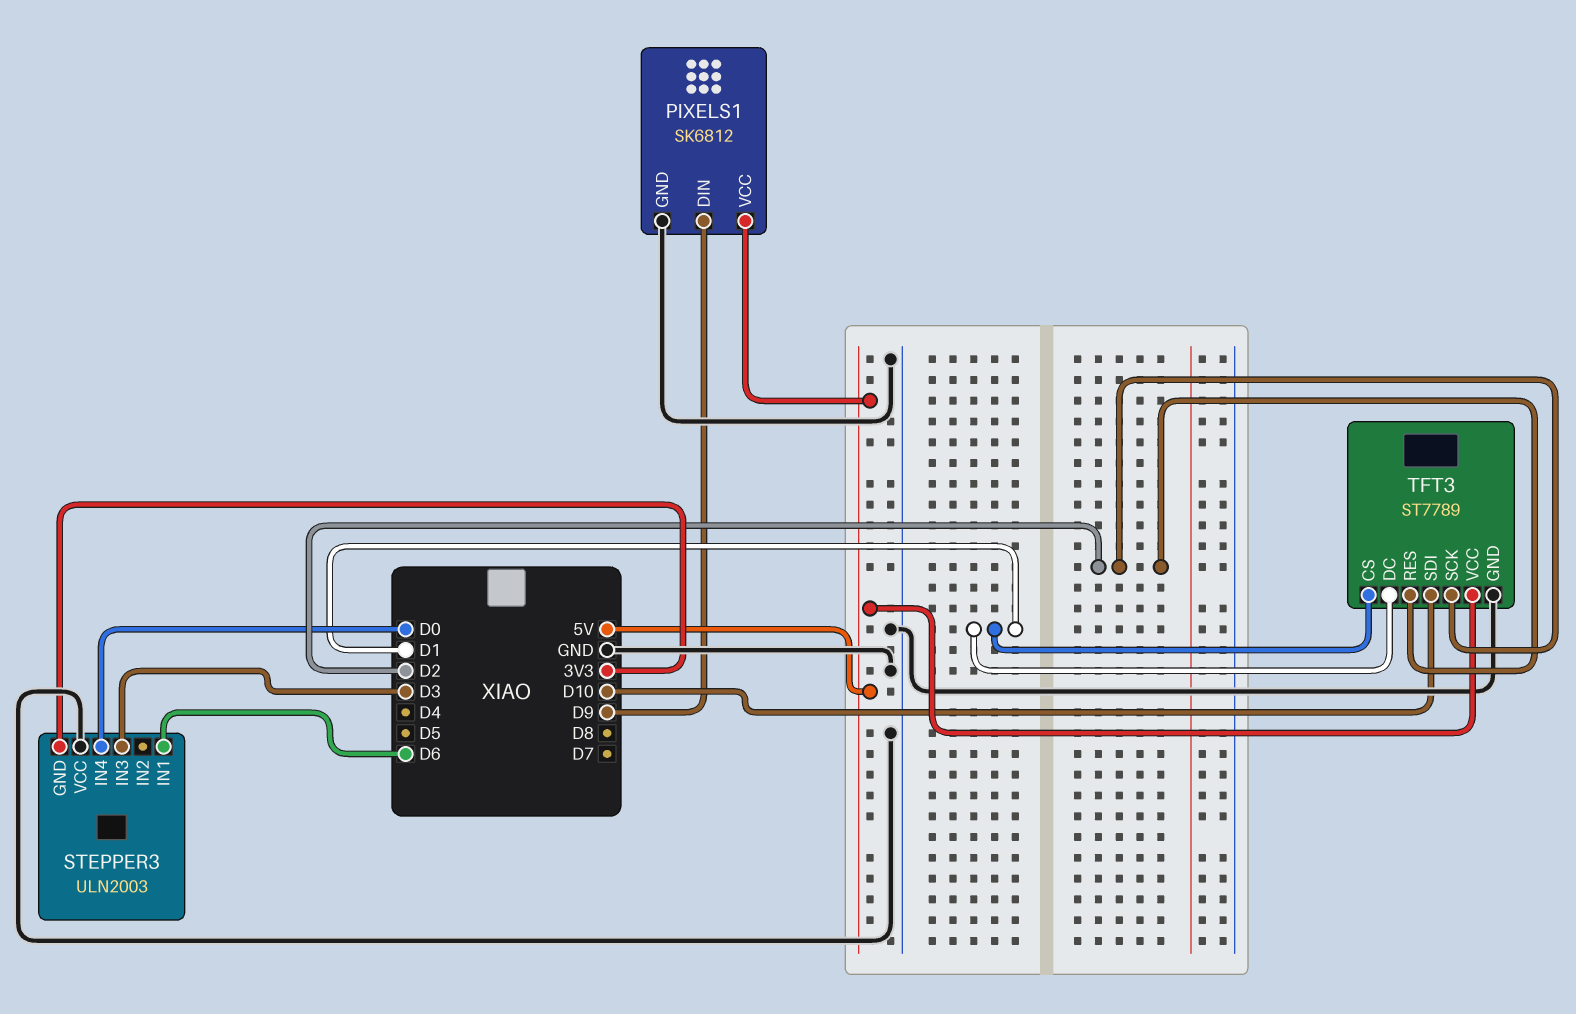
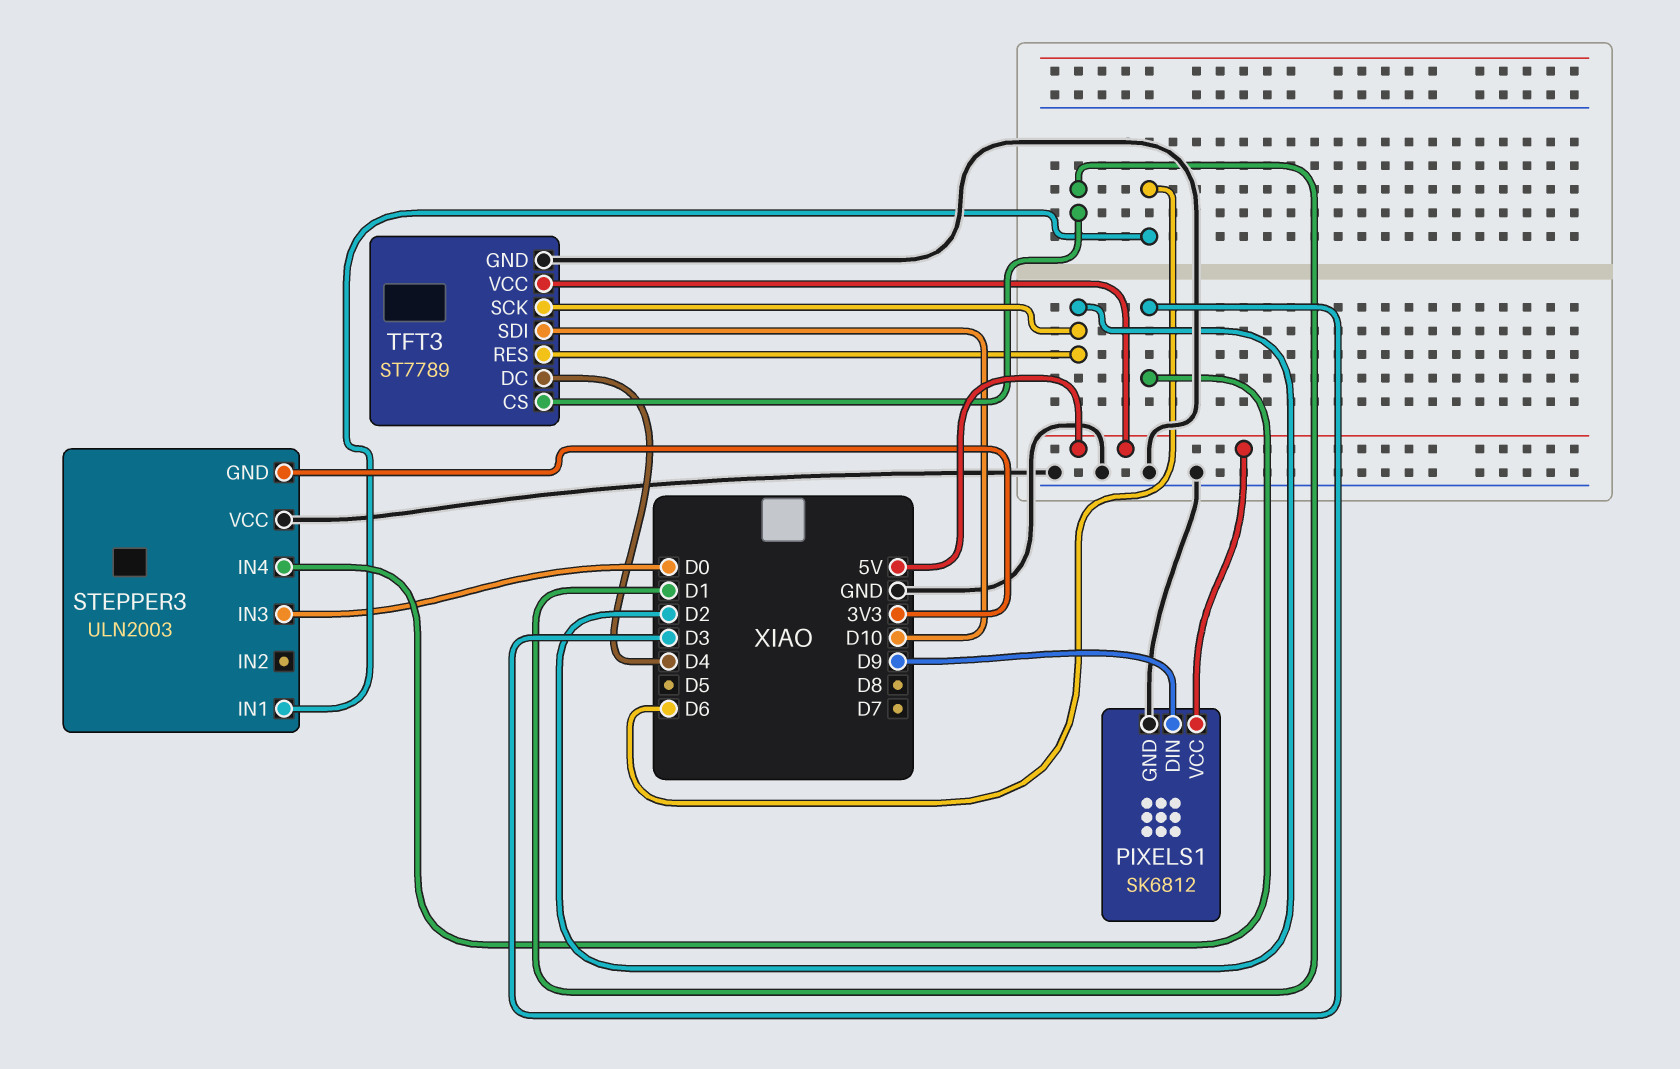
STEPPER3 pin IN3: D3 -> D0
STEPPER3 pin IN4: D0 -> D3
TFT3 pin DC: D1 -> D4

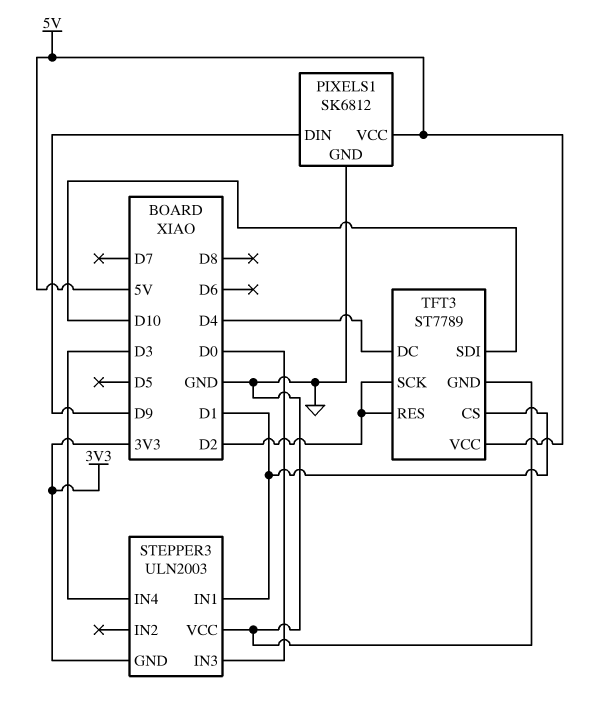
STEPPER3 pin IN1: D6 -> D1

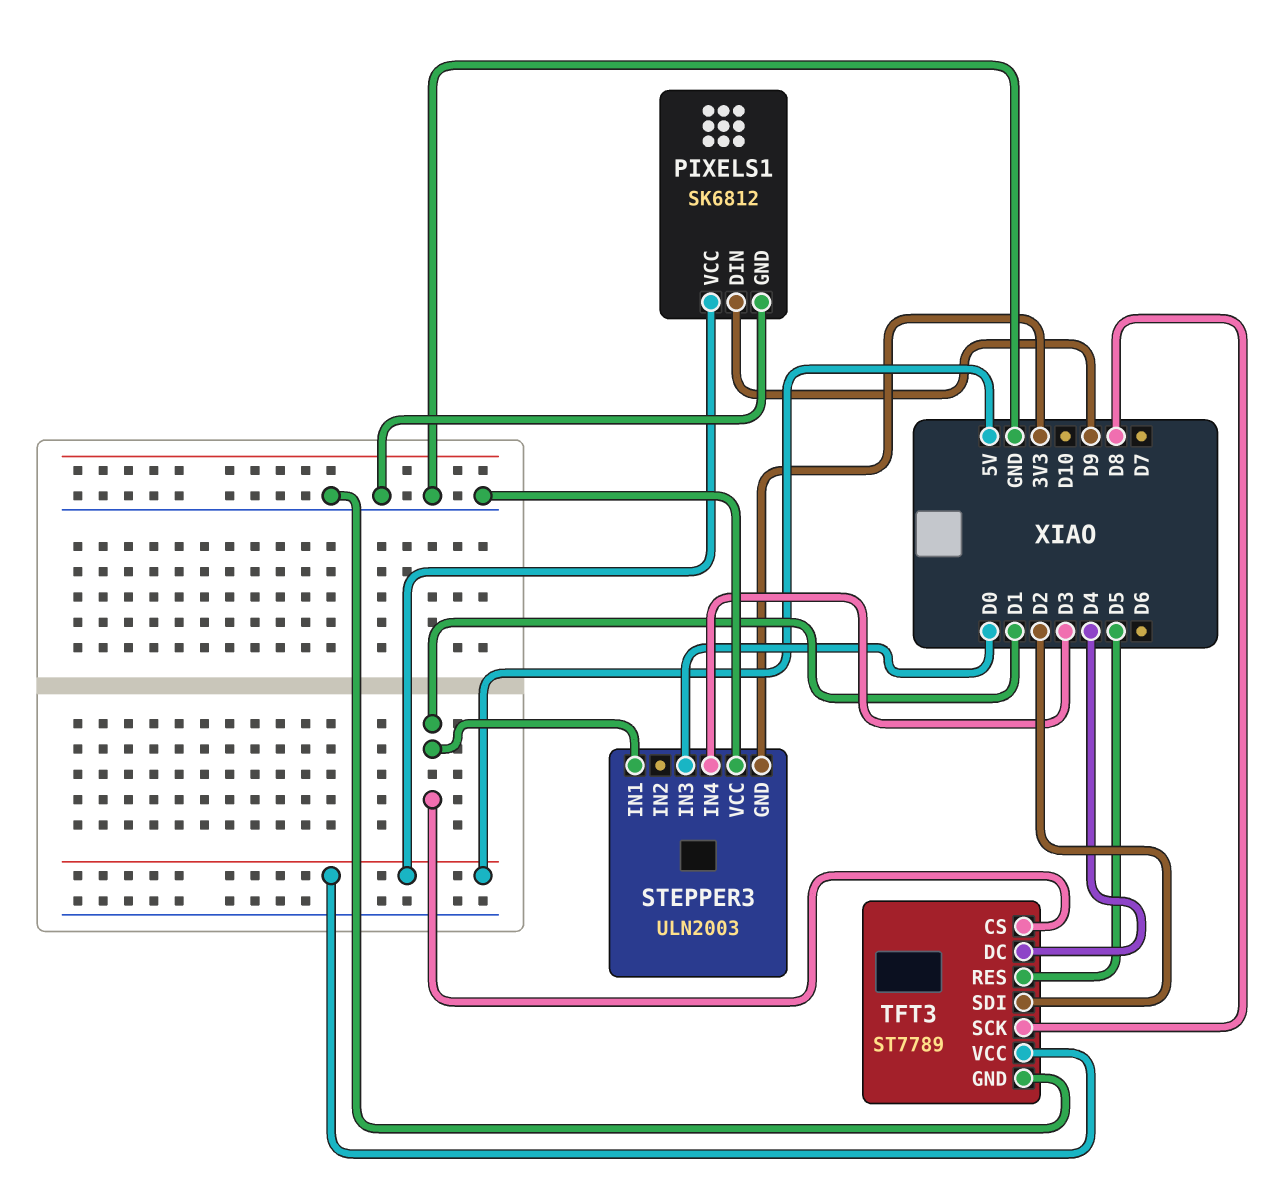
TFT3 pin RES: D2 -> D5
TFT3 pin SCK: D2 -> D8
TFT3 pin SDI: D10 -> D2

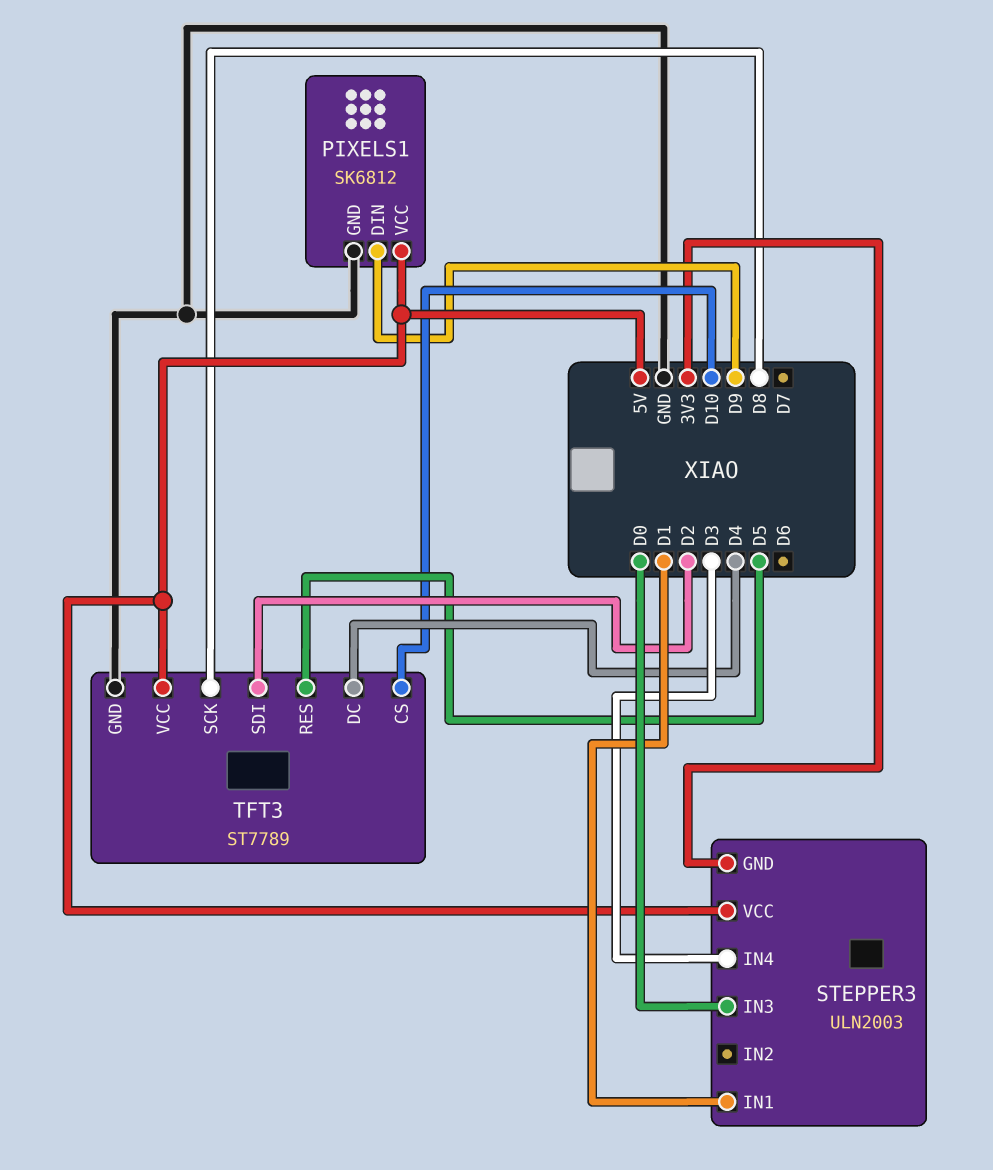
STEPPER3 pin VCC: GND -> 5V
TFT3 pin CS: D1 -> D10

